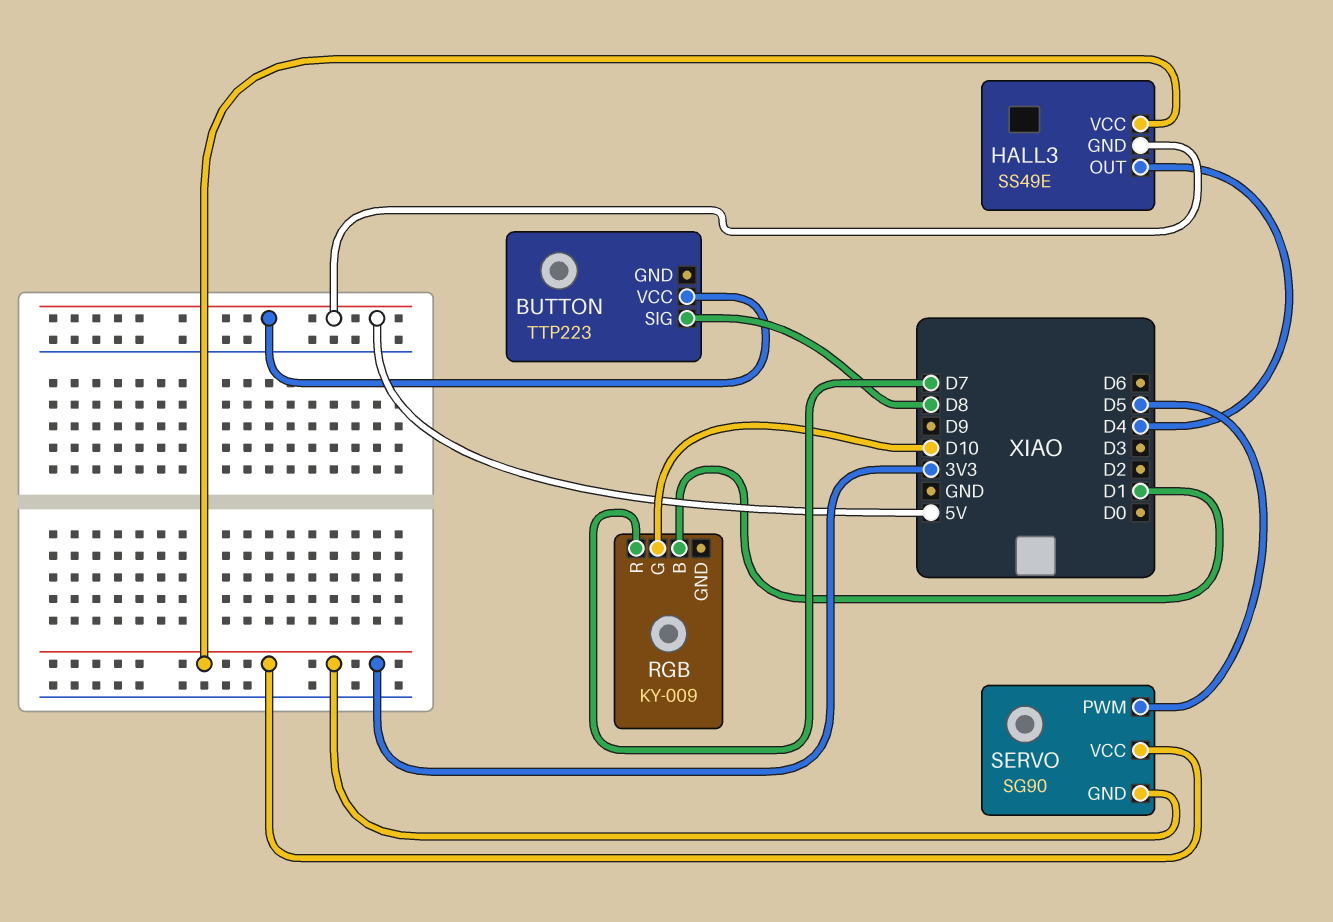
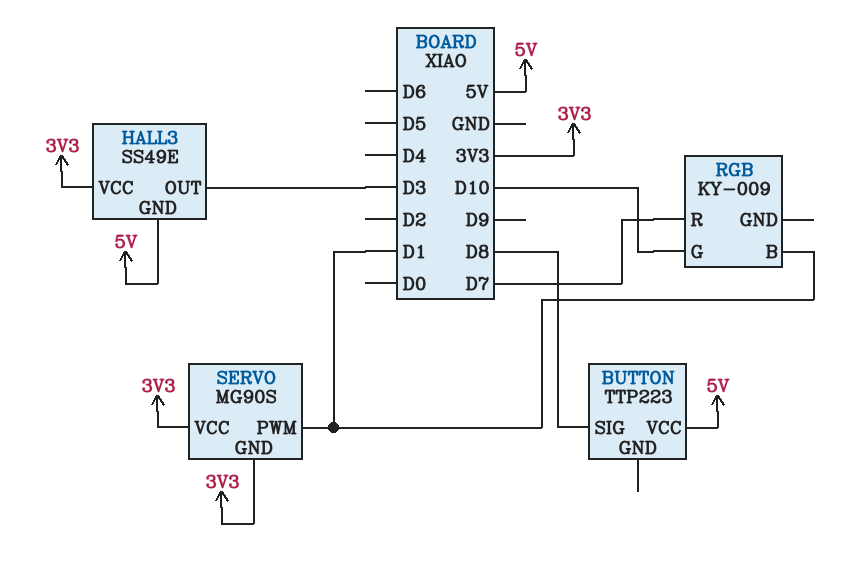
HALL3 pin OUT: D4 -> D3
SERVO: SG90 -> MG90S
SERVO pin PWM: D5 -> D1

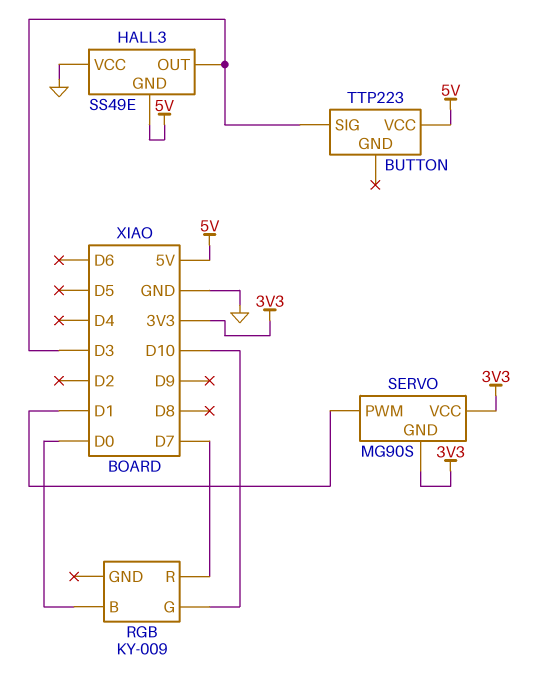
BUTTON pin SIG: D8 -> D3
HALL3 pin VCC: 3V3 -> GND
RGB pin B: D1 -> D0

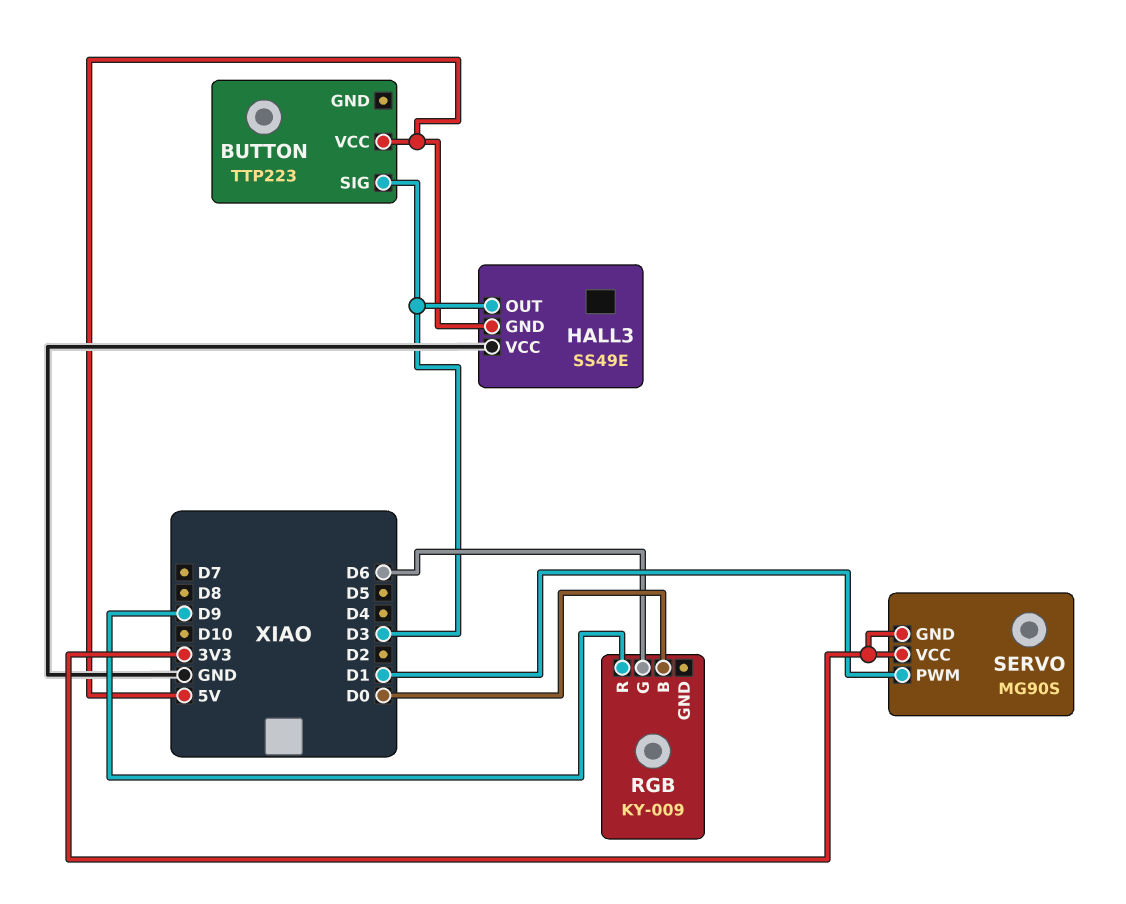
RGB pin G: D10 -> D6
RGB pin R: D7 -> D9

